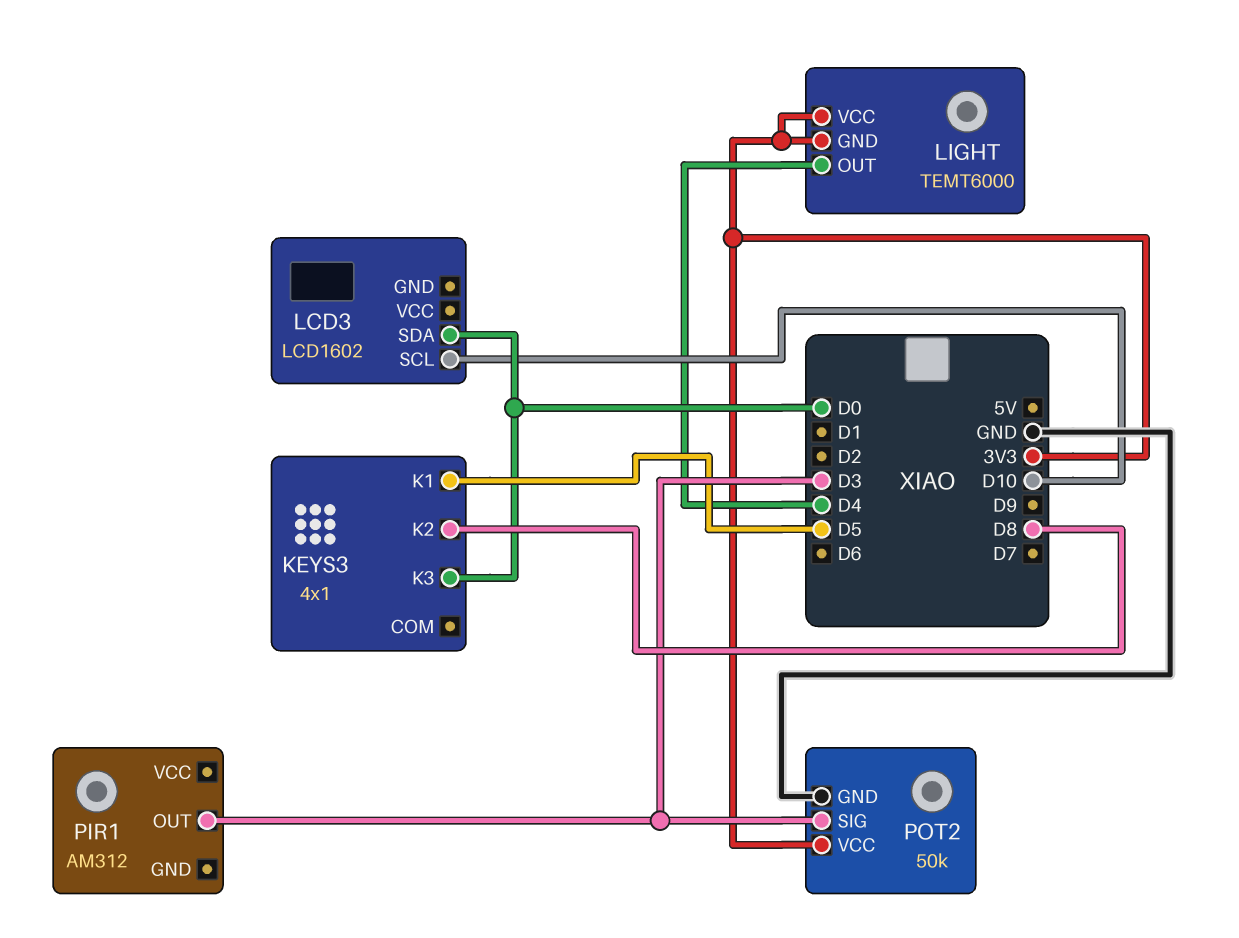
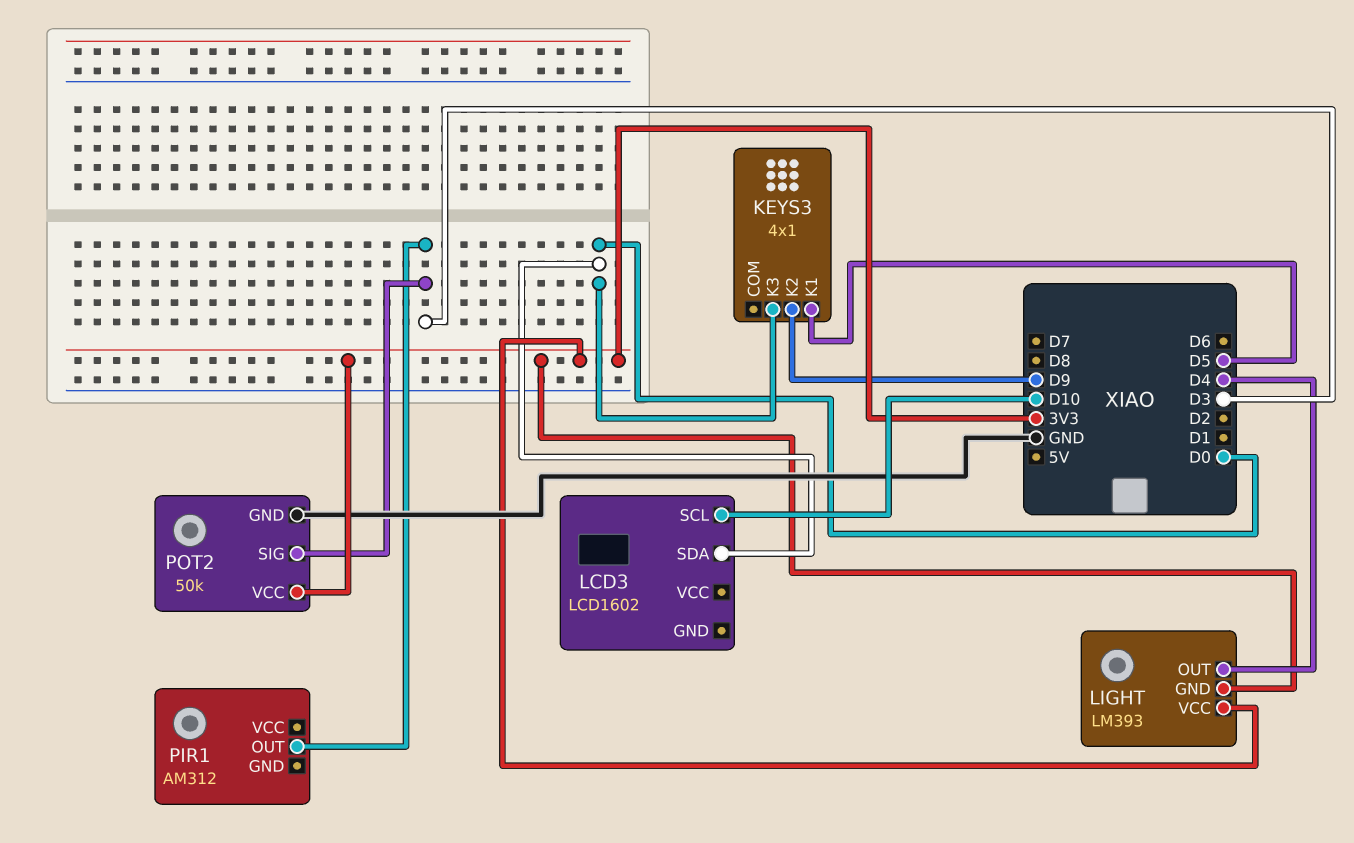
KEYS3 pin K2: D8 -> D9
LIGHT: TEMT6000 -> LM393

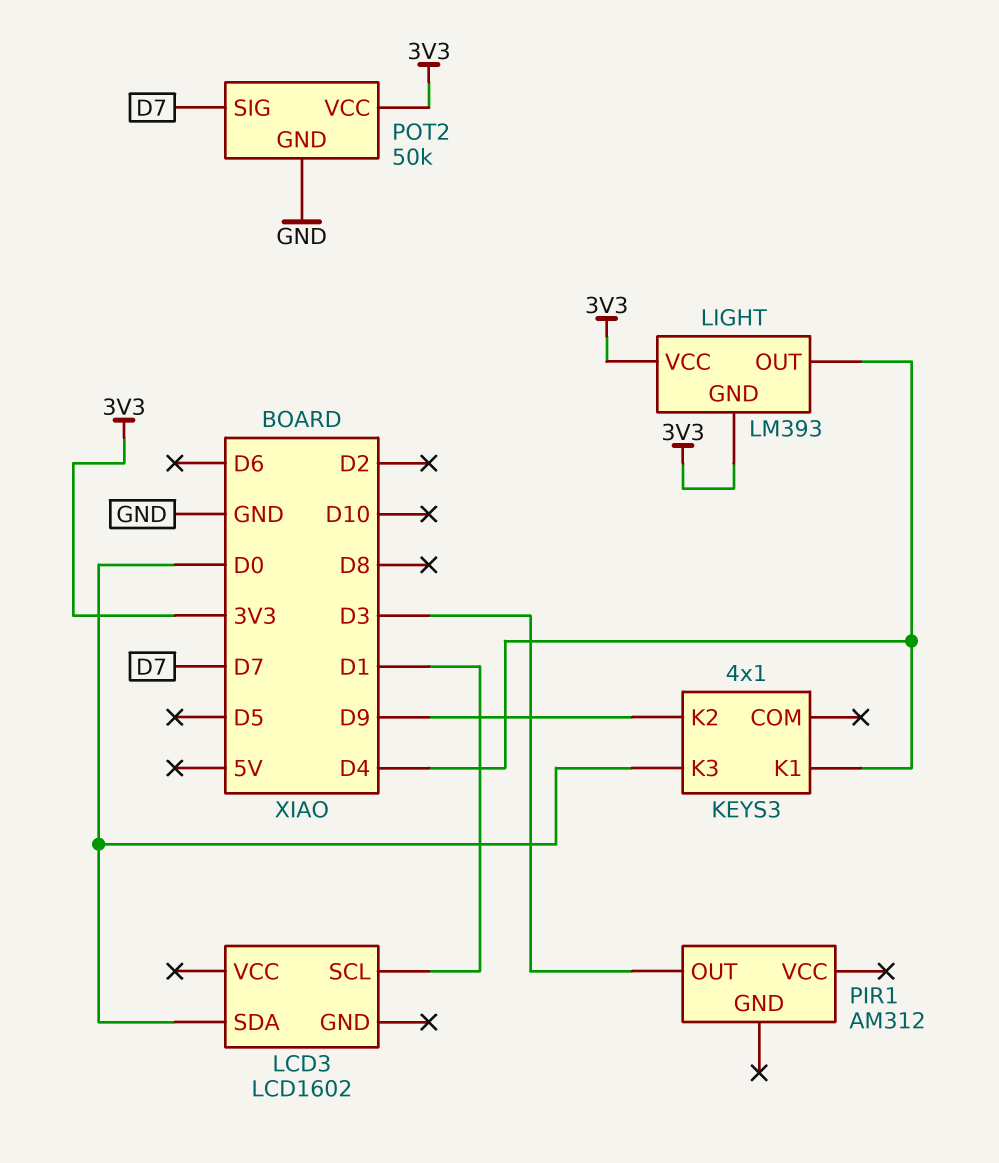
KEYS3 pin K1: D5 -> D4
LCD3 pin SCL: D10 -> D1
POT2 pin SIG: D3 -> D7

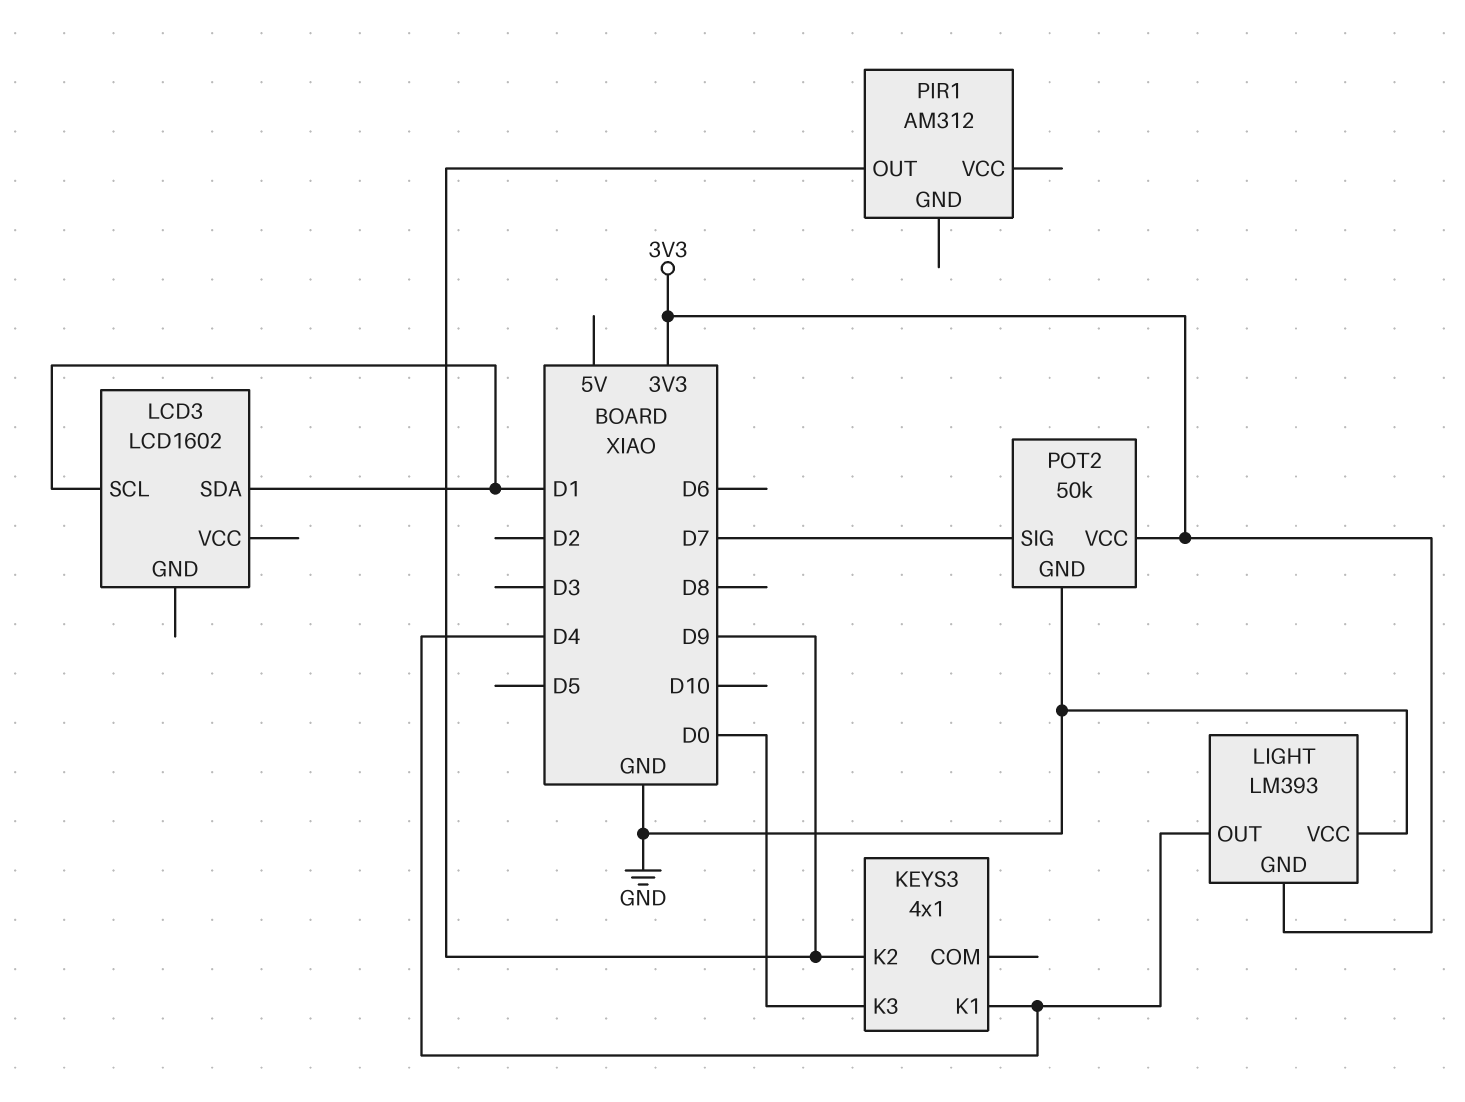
LCD3 pin SDA: D0 -> D1
LIGHT pin VCC: 3V3 -> GND
PIR1 pin OUT: D3 -> D9

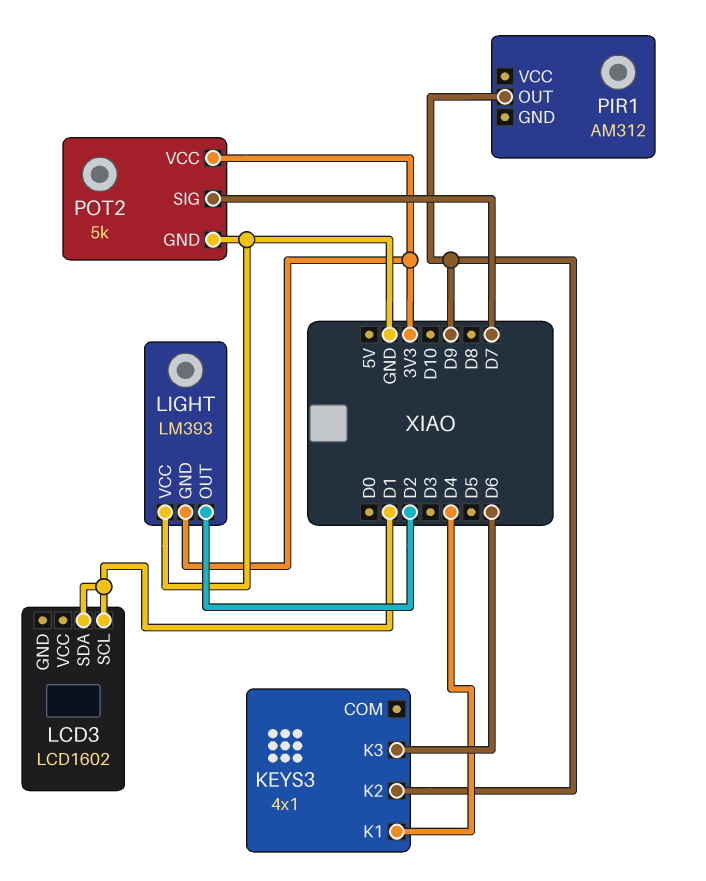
KEYS3 pin K3: D0 -> D6
LIGHT pin OUT: D4 -> D2
POT2: 50k -> 5k

